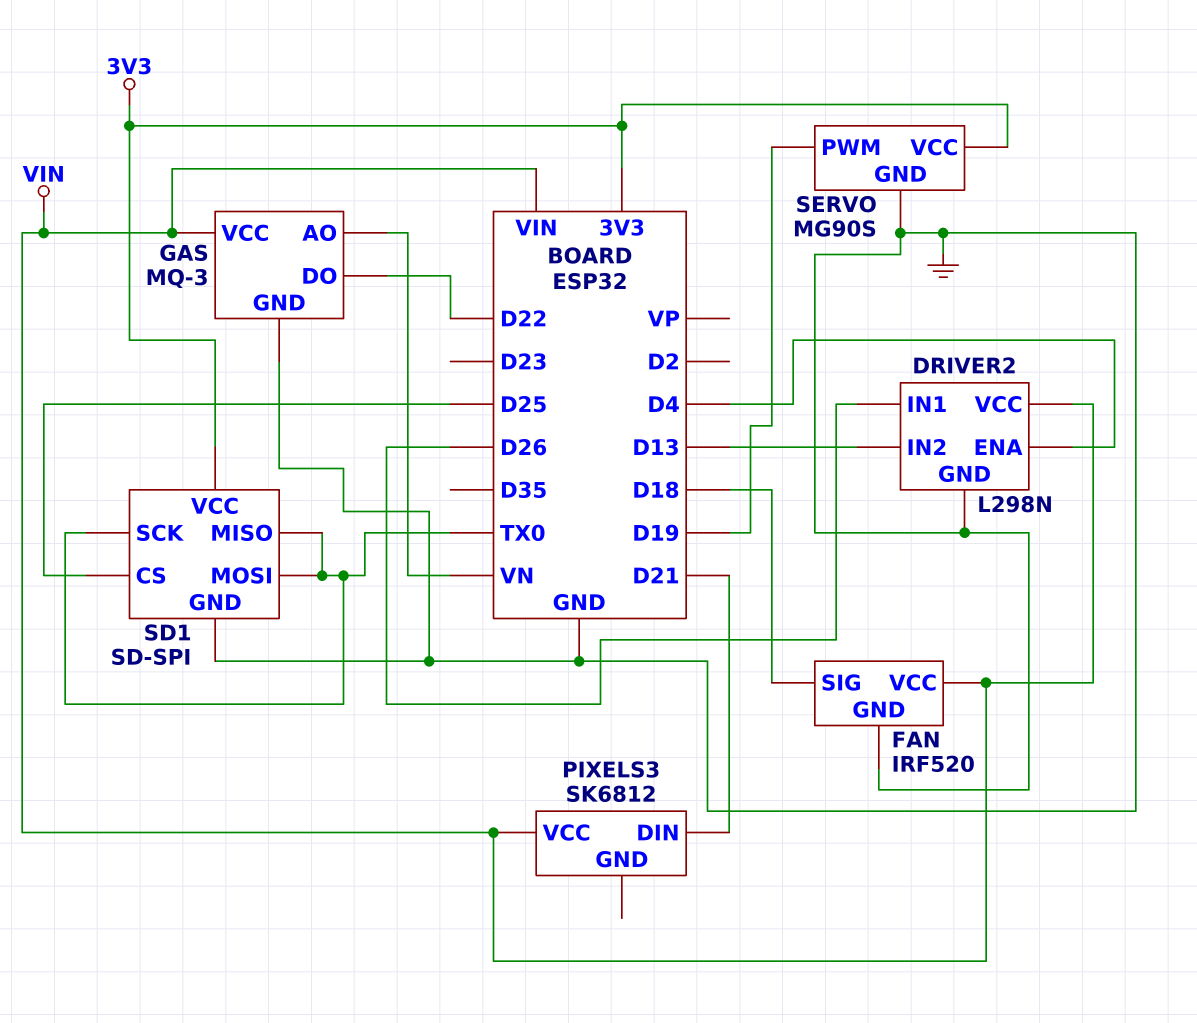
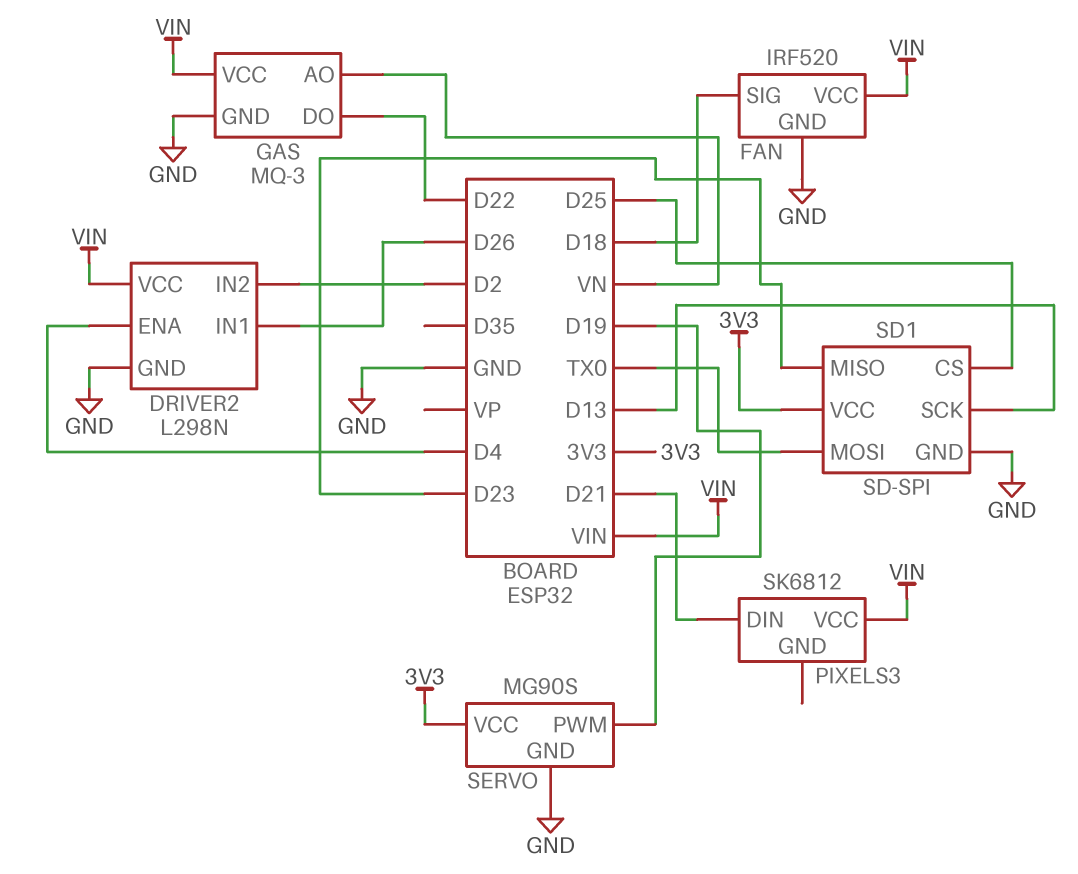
DRIVER2 pin IN2: D13 -> D2
SD1 pin MISO: TX0 -> D23
SD1 pin SCK: TX0 -> D13

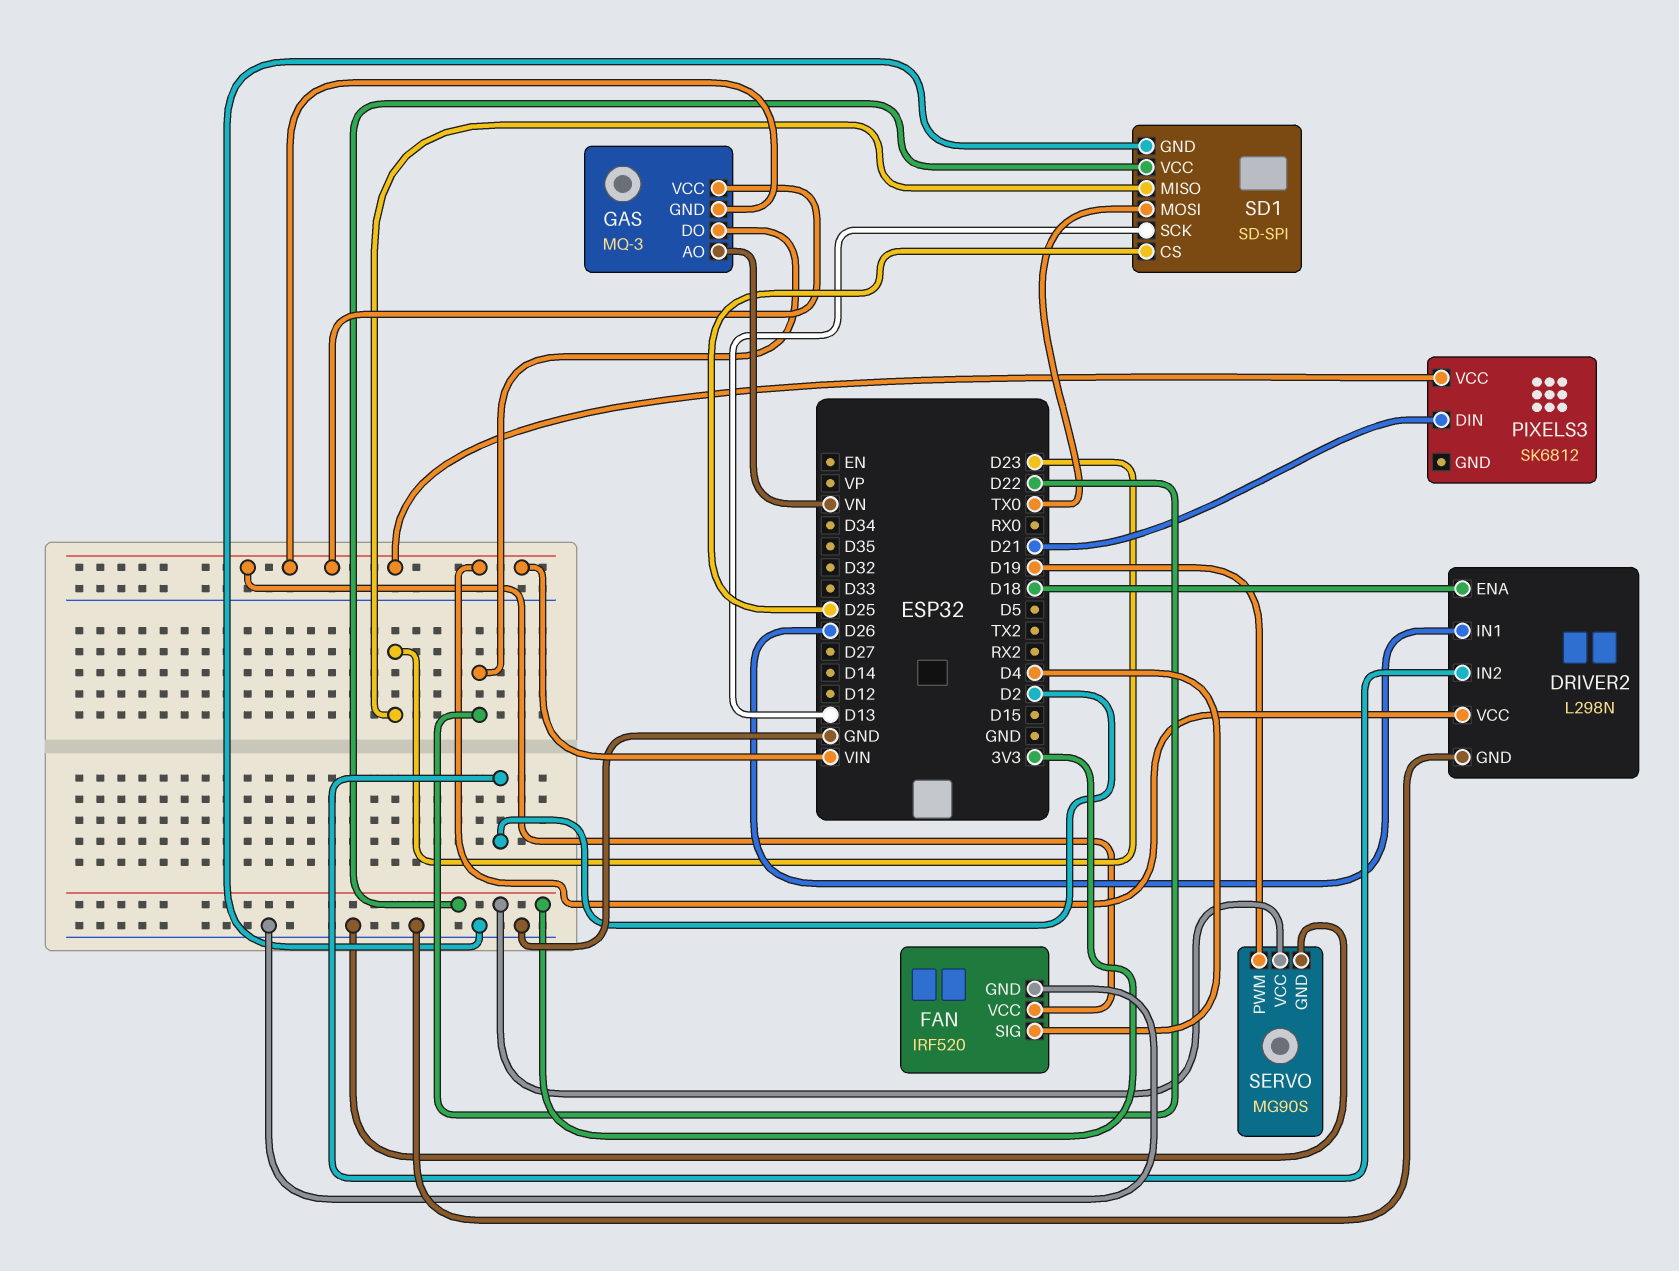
DRIVER2 pin ENA: D4 -> D18
FAN pin SIG: D18 -> D4
GAS pin GND: GND -> VIN

